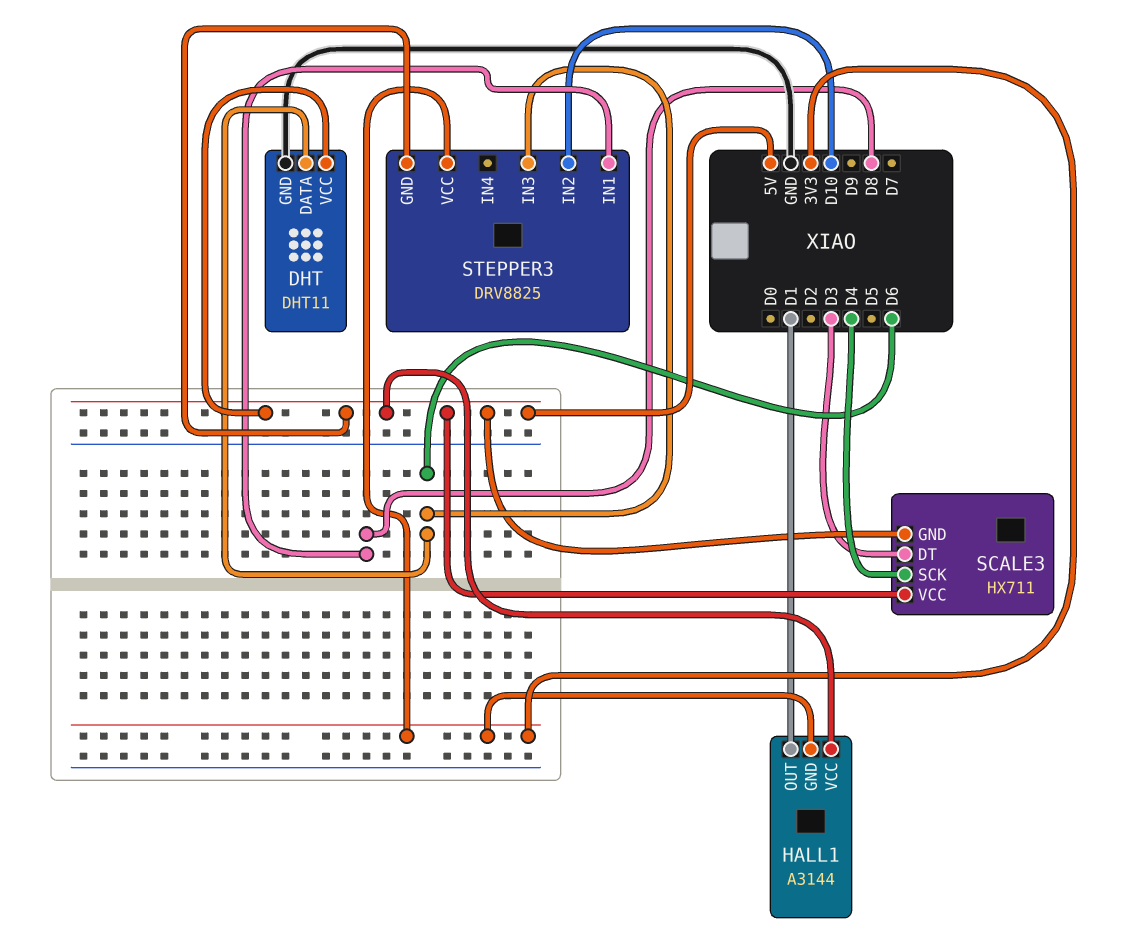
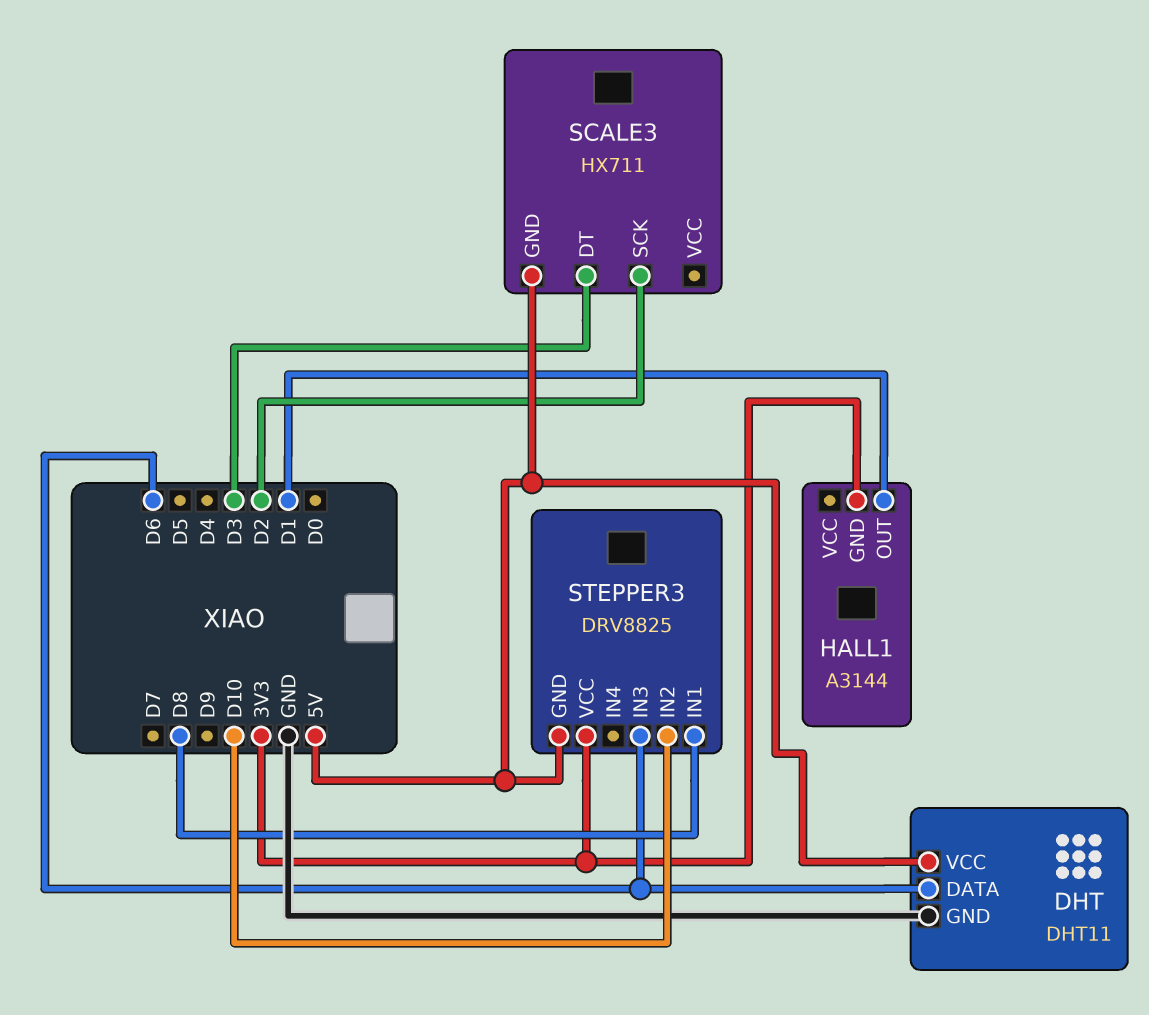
HALL1 pin VCC: 5V -> none
SCALE3 pin SCK: D4 -> D2
SCALE3 pin VCC: 5V -> none

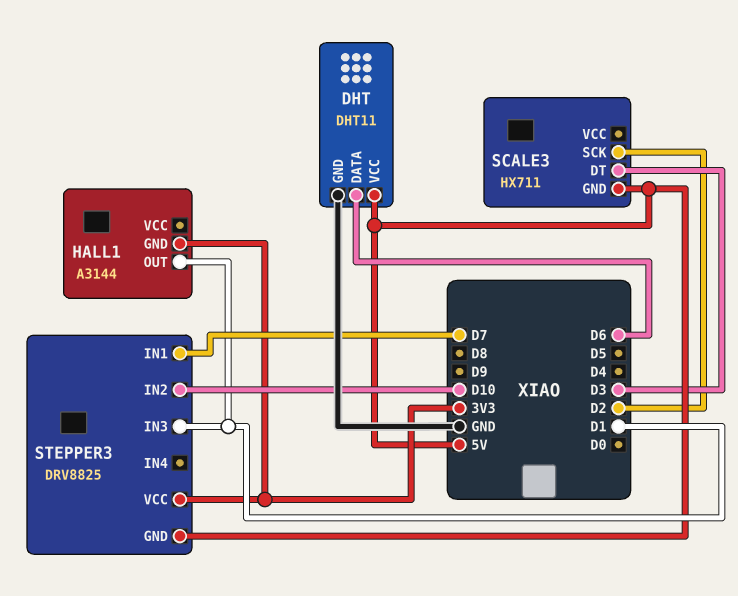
STEPPER3 pin IN1: D8 -> D7
STEPPER3 pin IN3: D6 -> D1

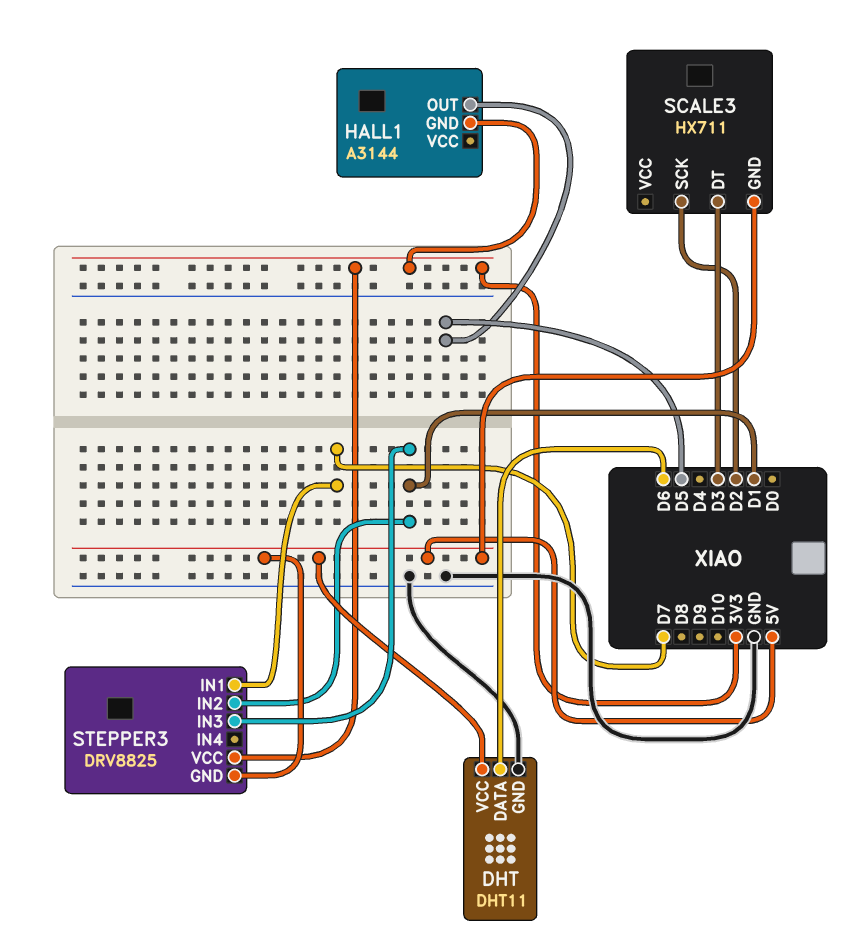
HALL1 pin OUT: D1 -> D5
STEPPER3 pin IN2: D10 -> D1

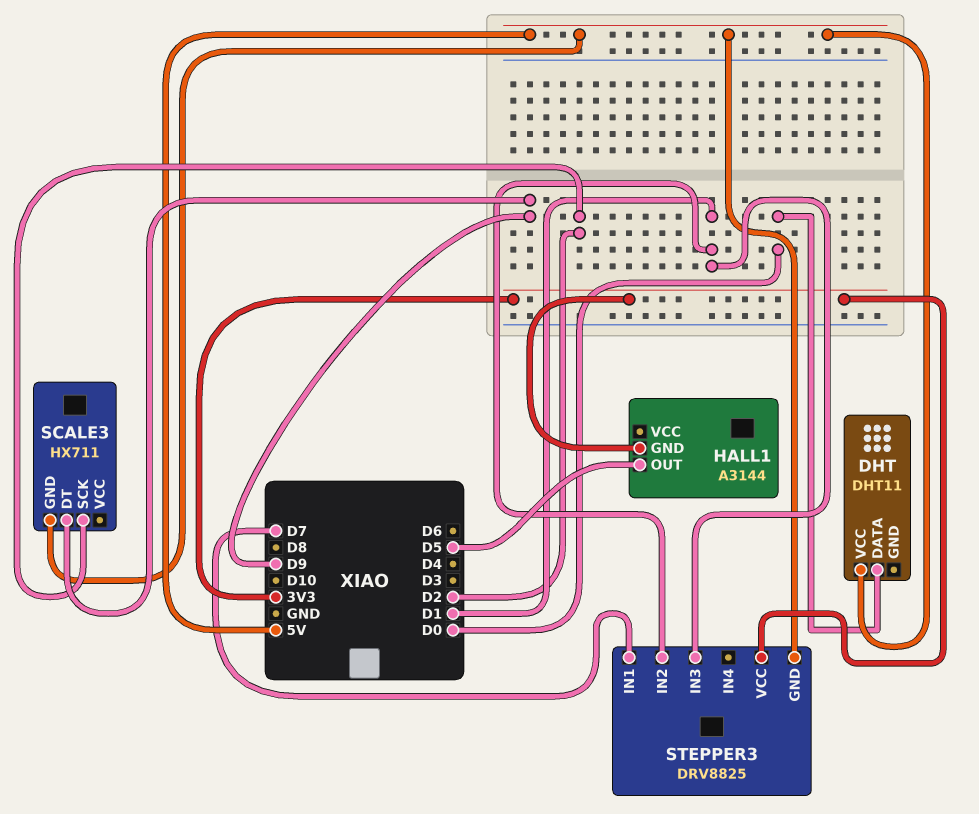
DHT pin DATA: D6 -> D0
DHT pin GND: GND -> none
SCALE3 pin DT: D3 -> D9

